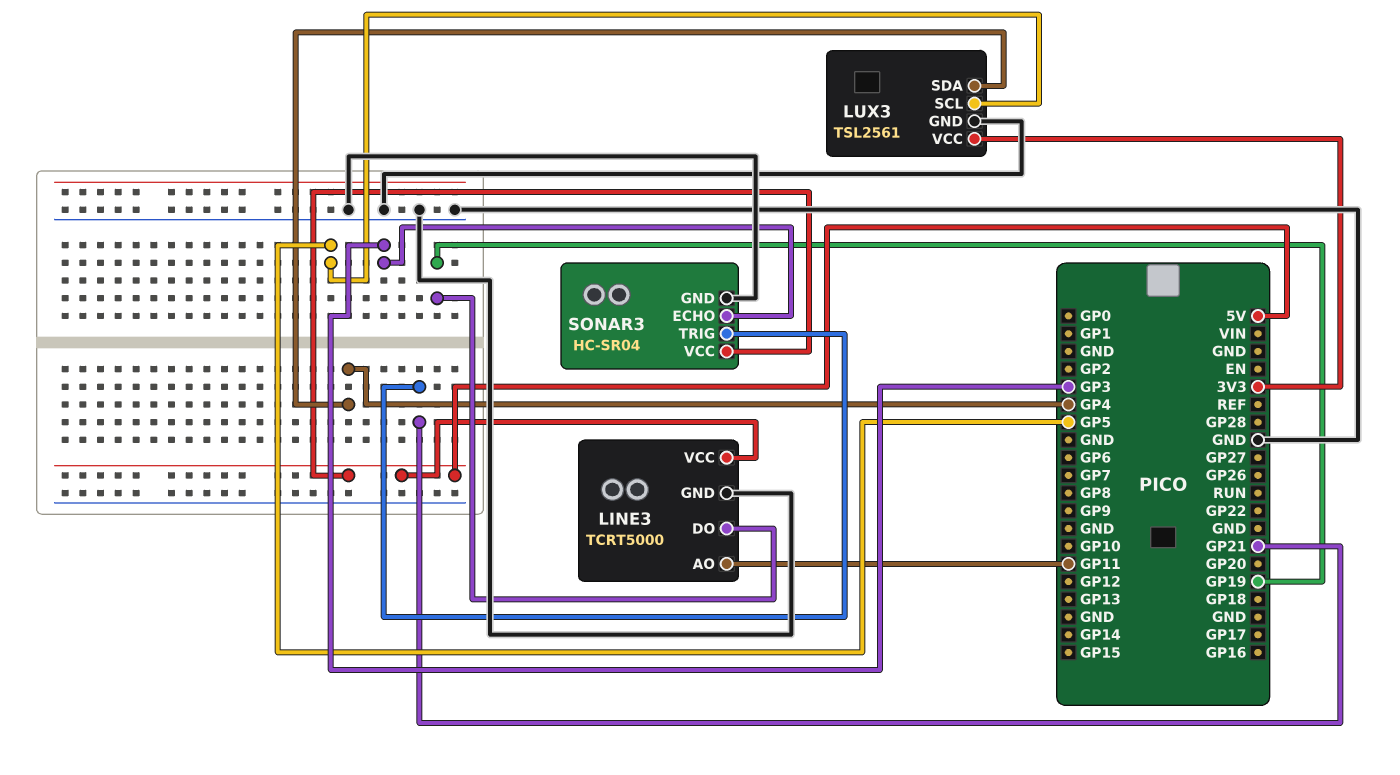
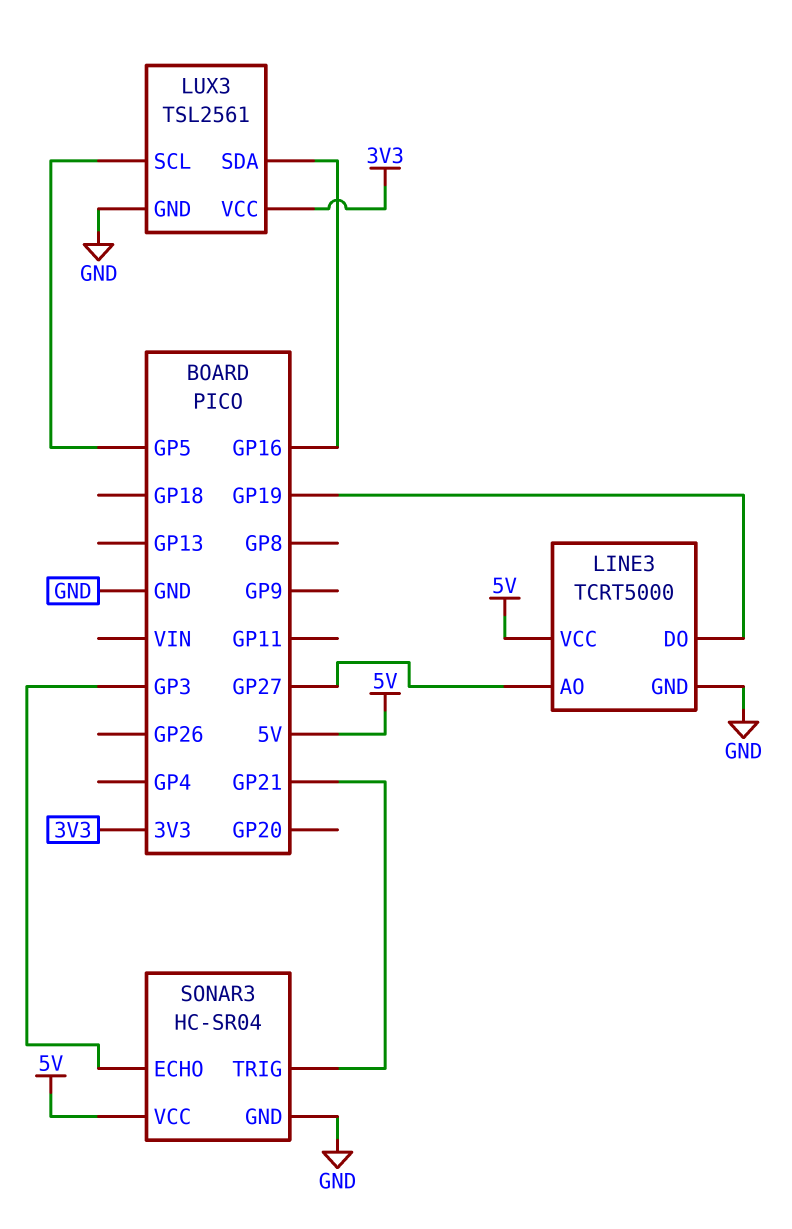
LINE3 pin AO: GP11 -> GP27
LUX3 pin SDA: GP4 -> GP16

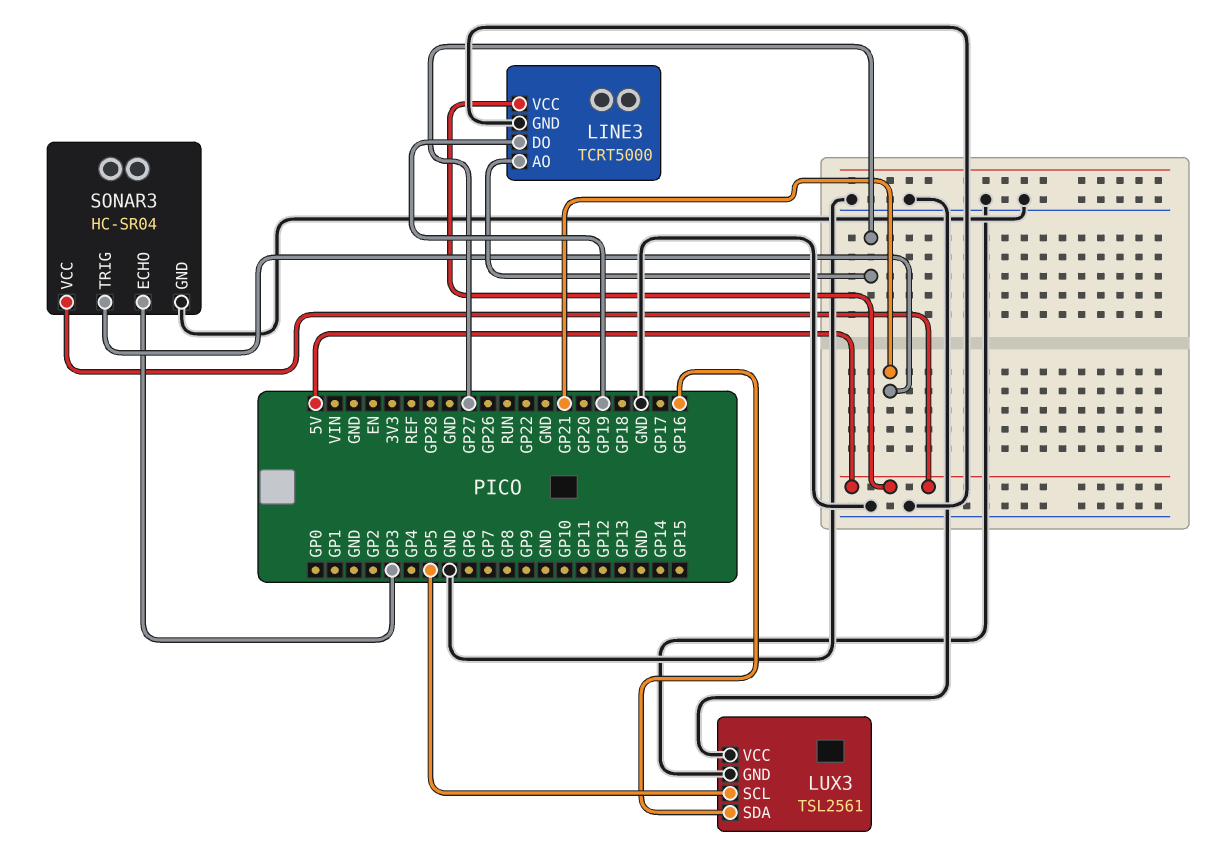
LUX3 pin VCC: 3V3 -> GND

